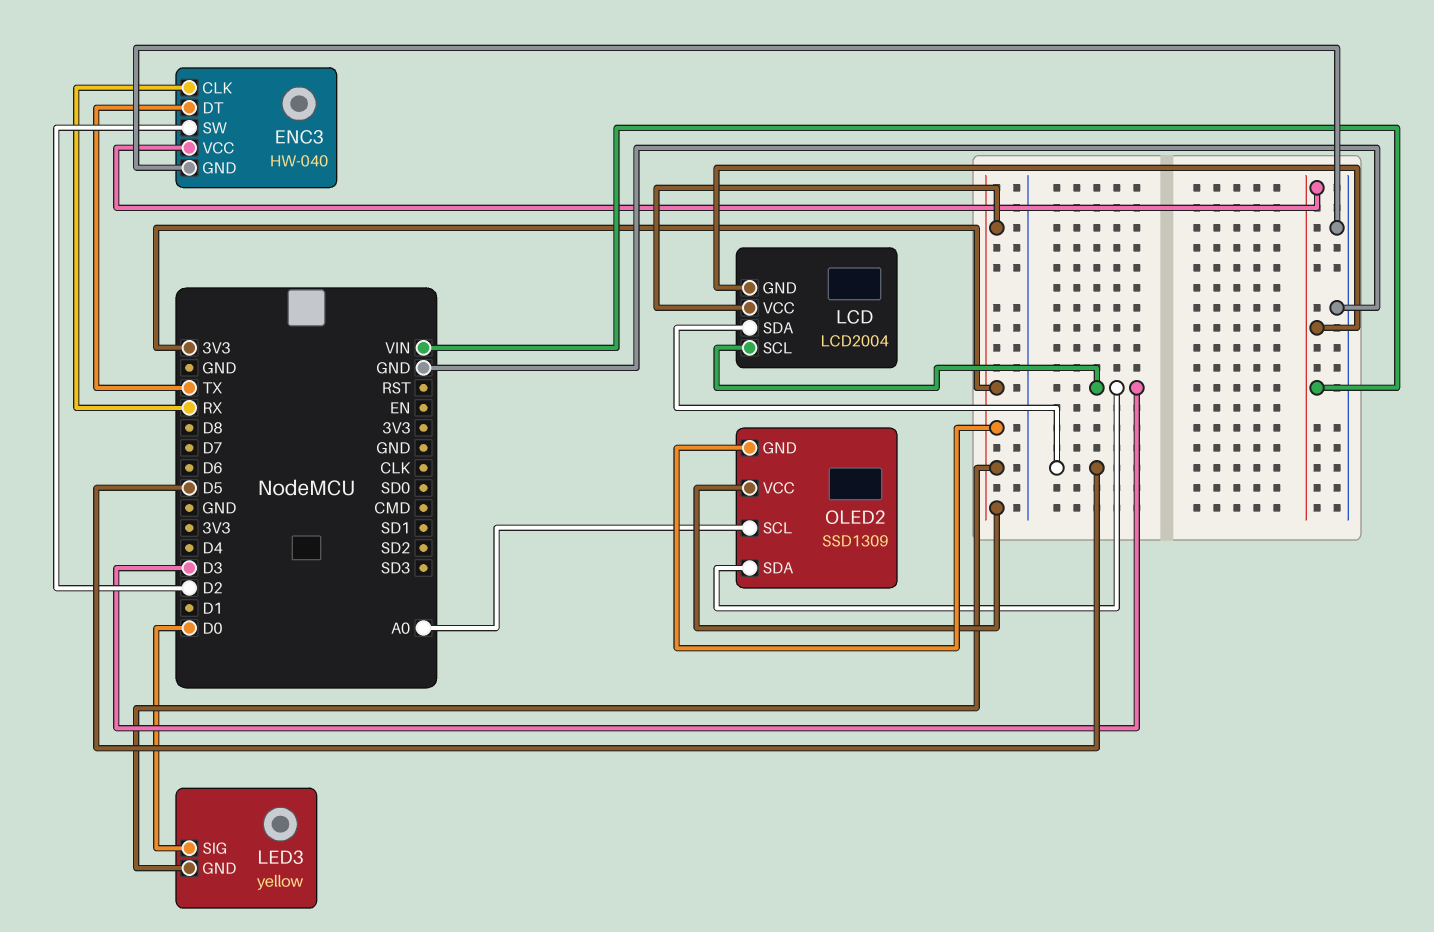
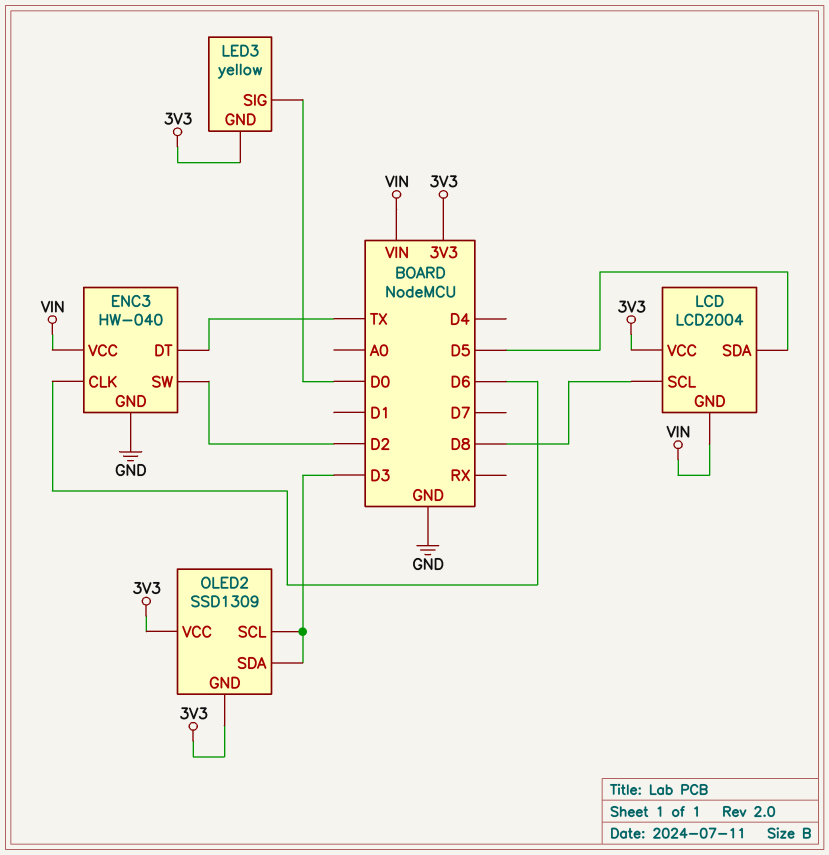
ENC3 pin CLK: RX -> D6
LCD pin SCL: D3 -> D8
OLED2 pin SCL: A0 -> D3

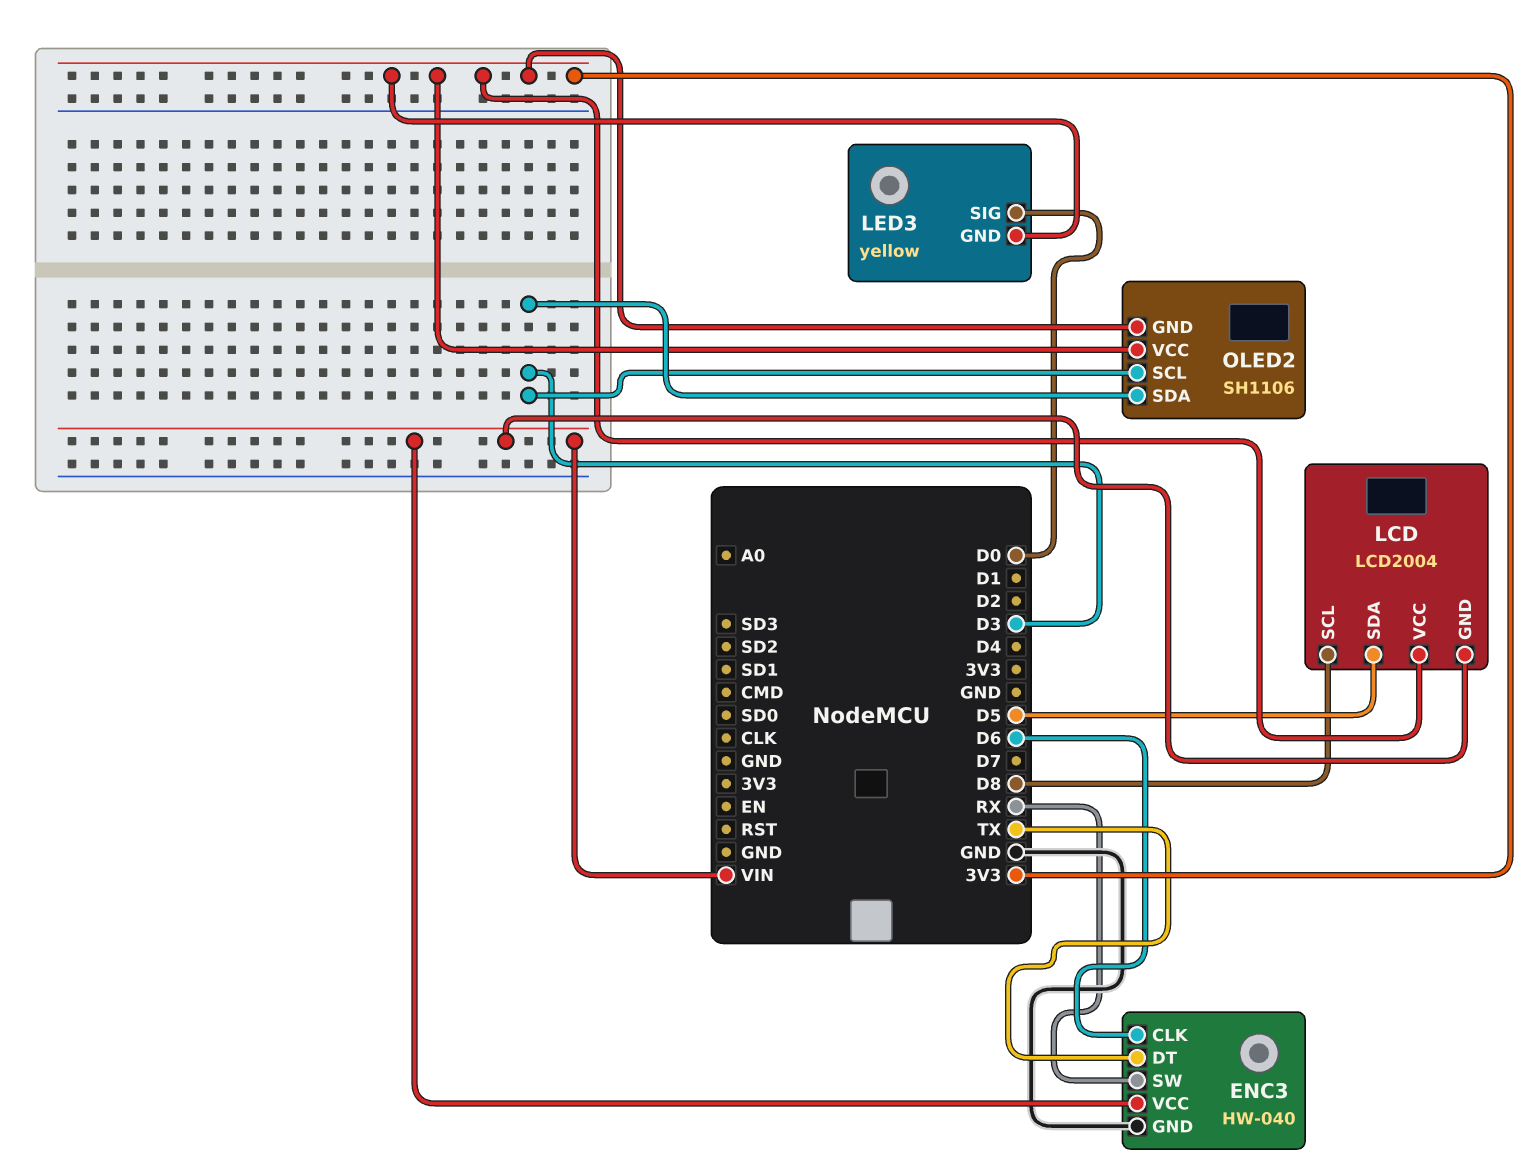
ENC3 pin SW: D2 -> RX
OLED2: SSD1309 -> SH1106

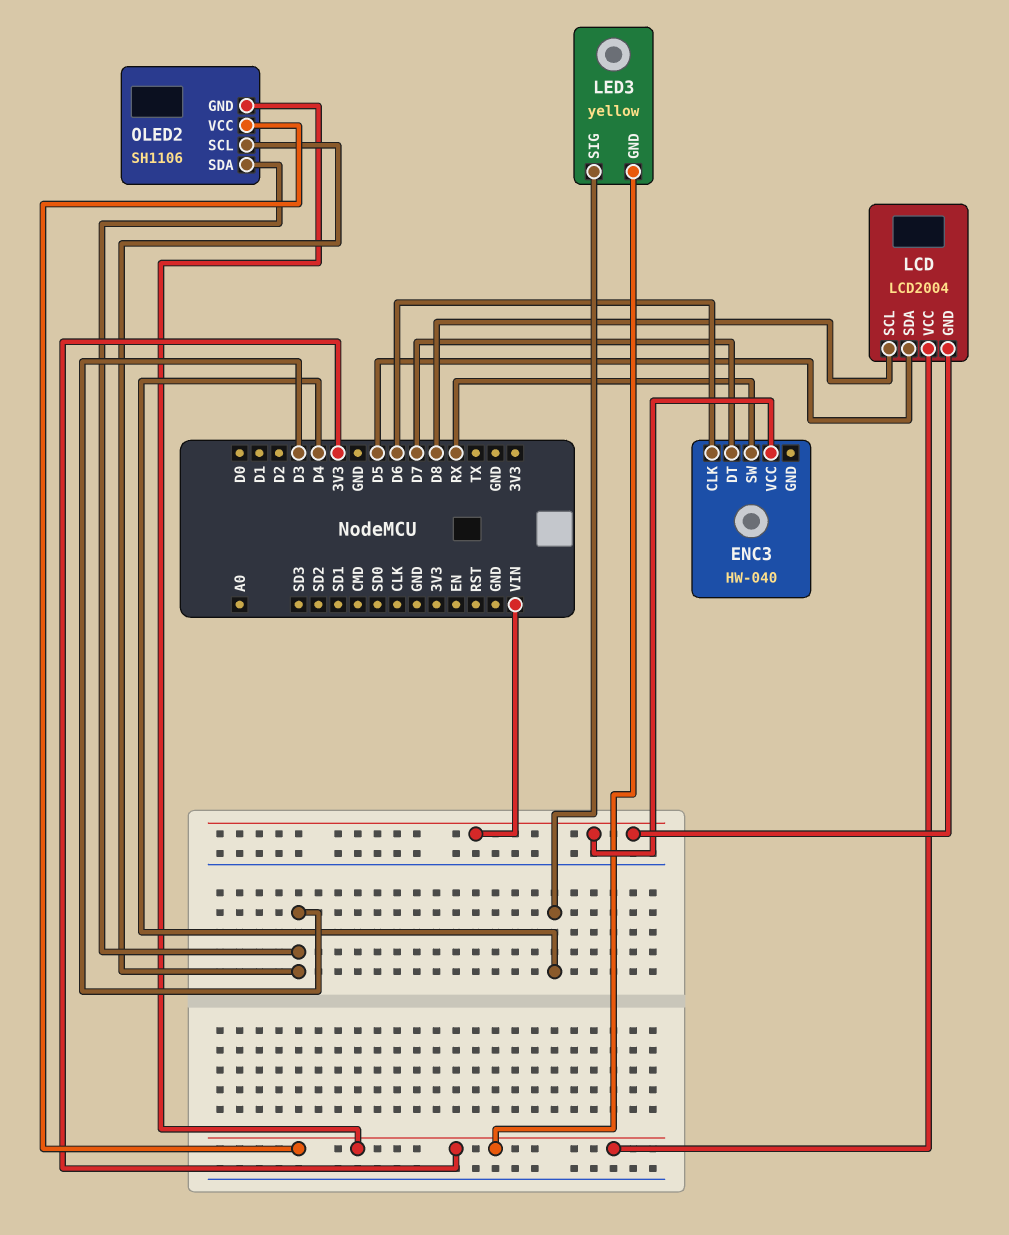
ENC3 pin DT: TX -> D7
ENC3 pin GND: GND -> none
LED3 pin SIG: D0 -> D4

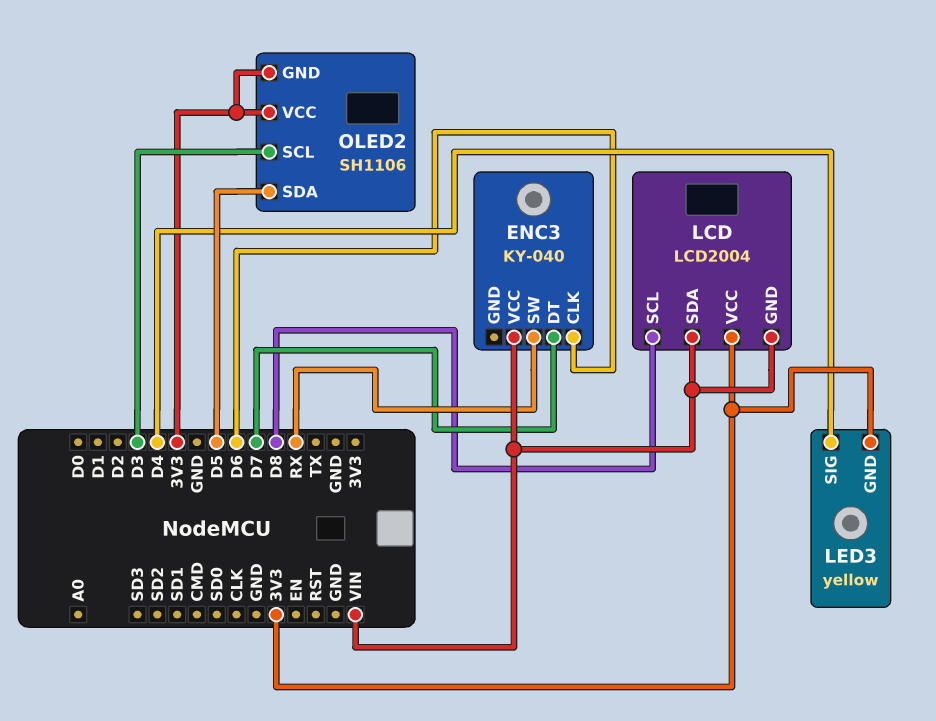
ENC3: HW-040 -> KY-040
LCD pin SDA: D5 -> VIN
OLED2 pin SDA: D3 -> D5

